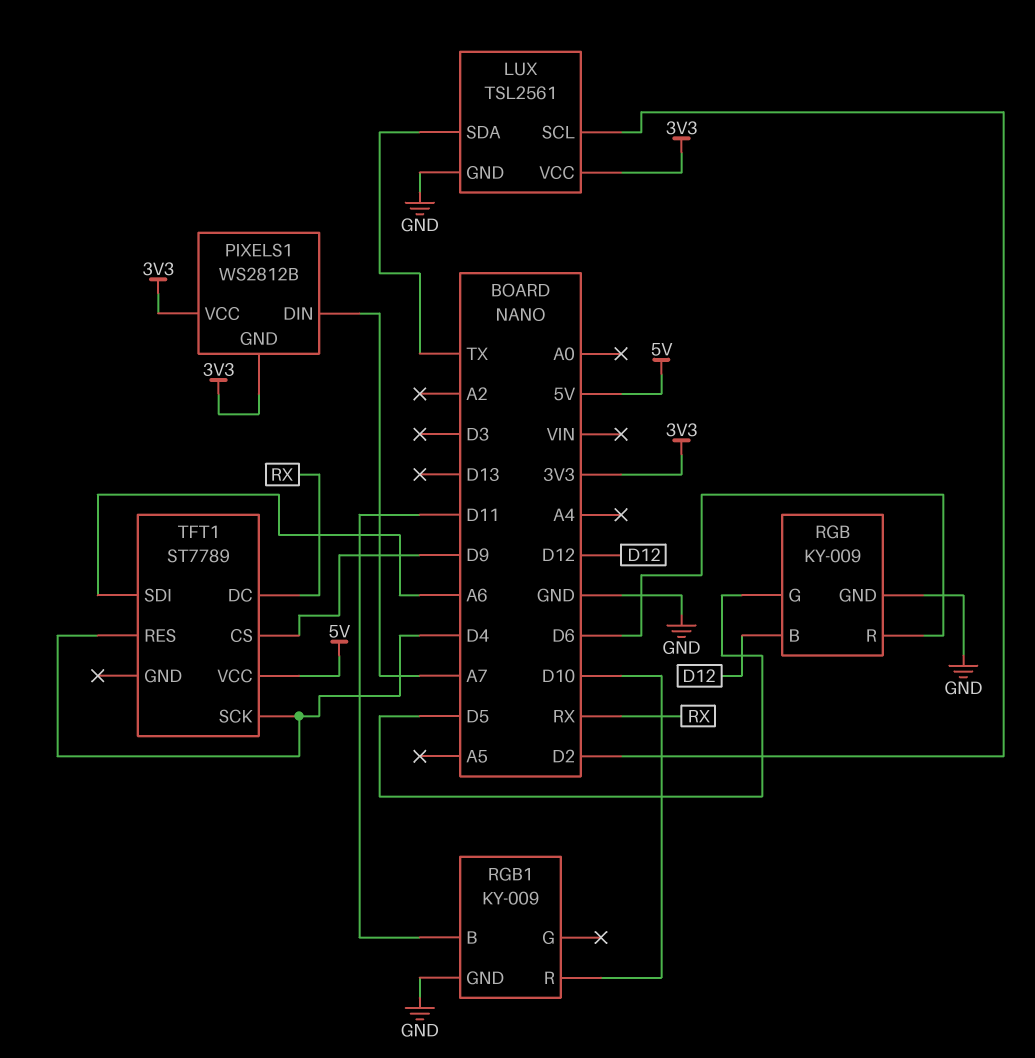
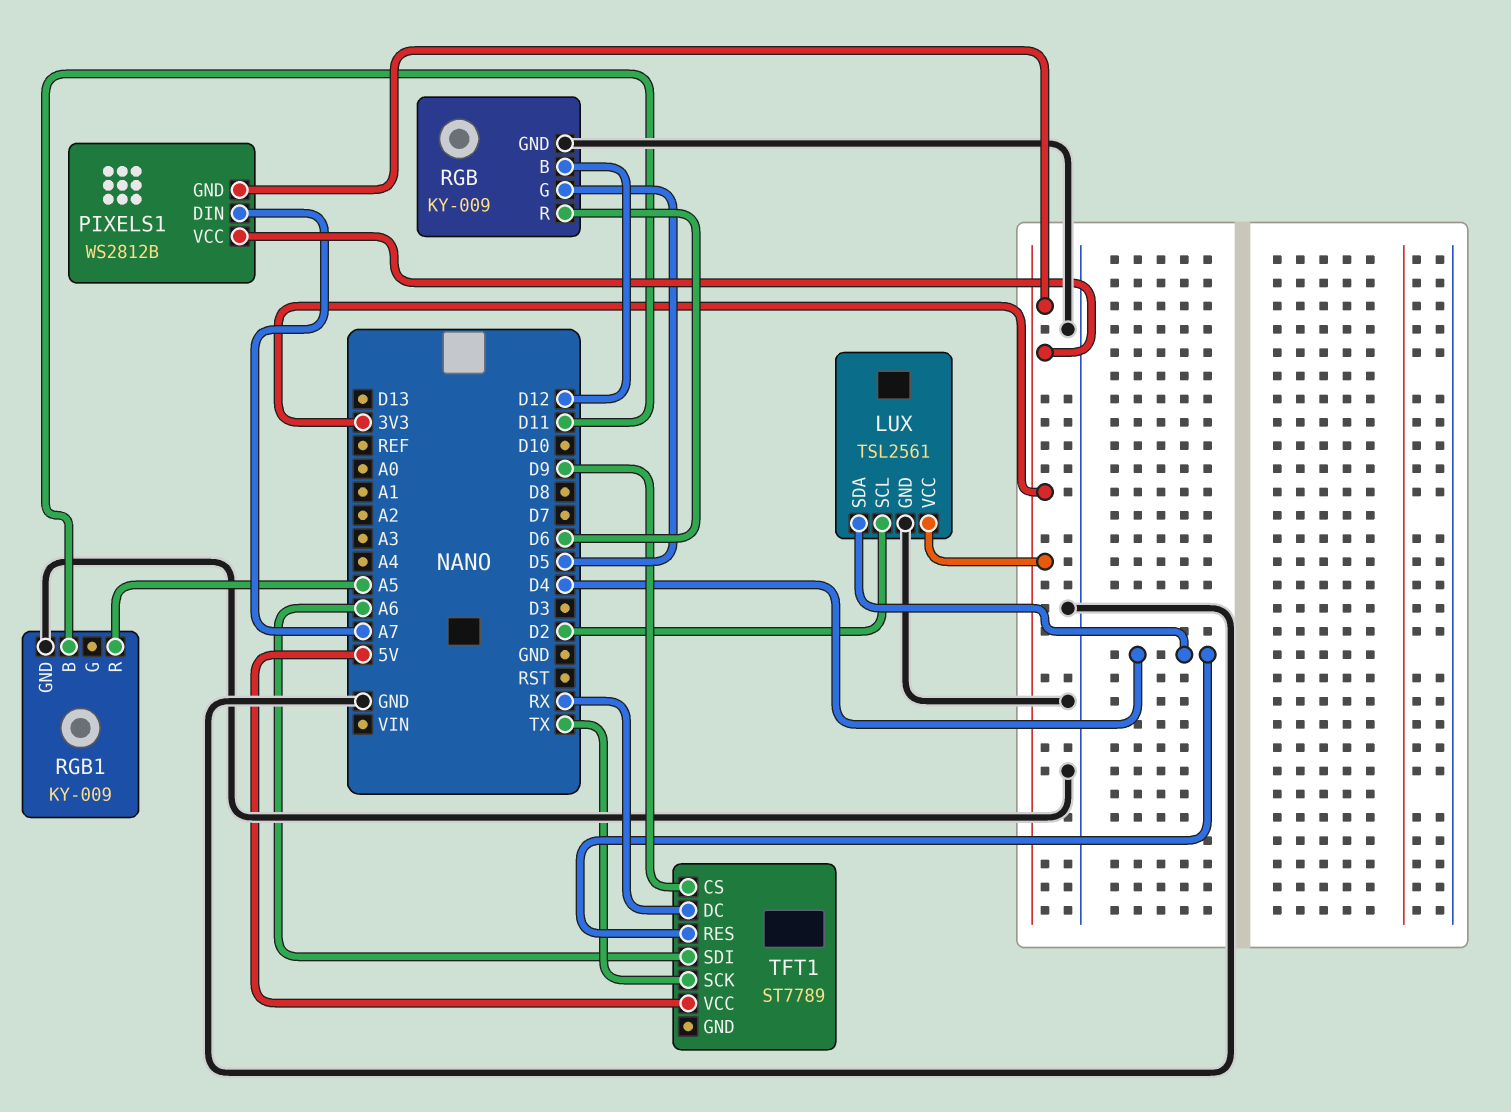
LUX pin SDA: TX -> D4
RGB1 pin R: D10 -> A5
TFT1 pin SCK: D4 -> TX

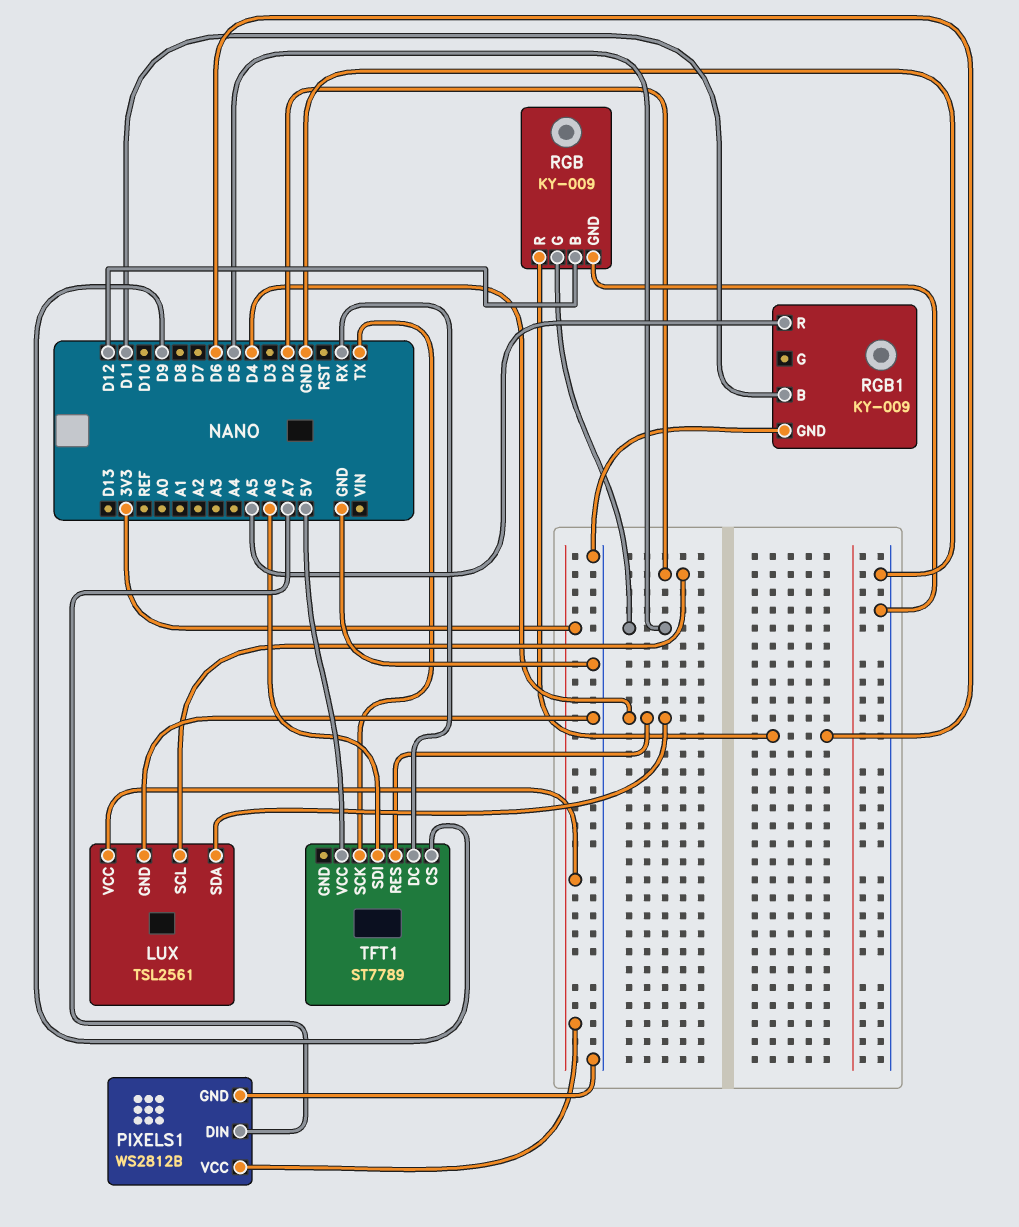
PIXELS1 pin GND: 3V3 -> GND

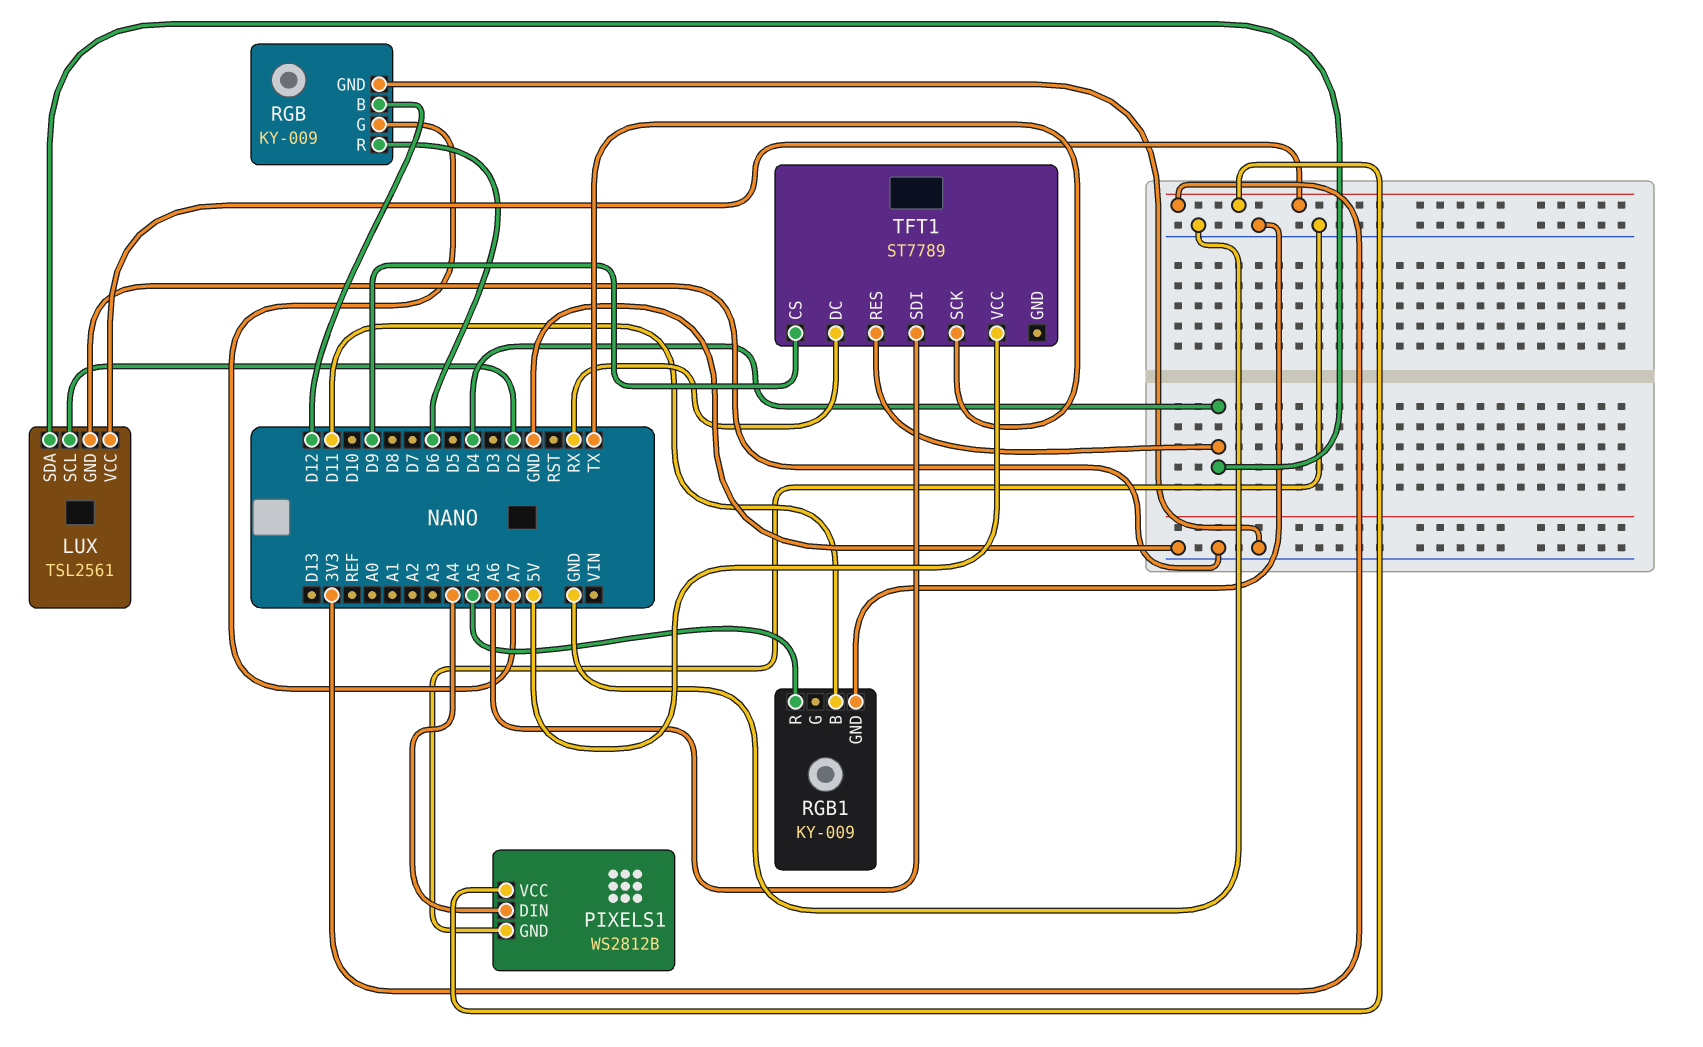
PIXELS1 pin DIN: A7 -> A4
RGB pin G: D5 -> A7

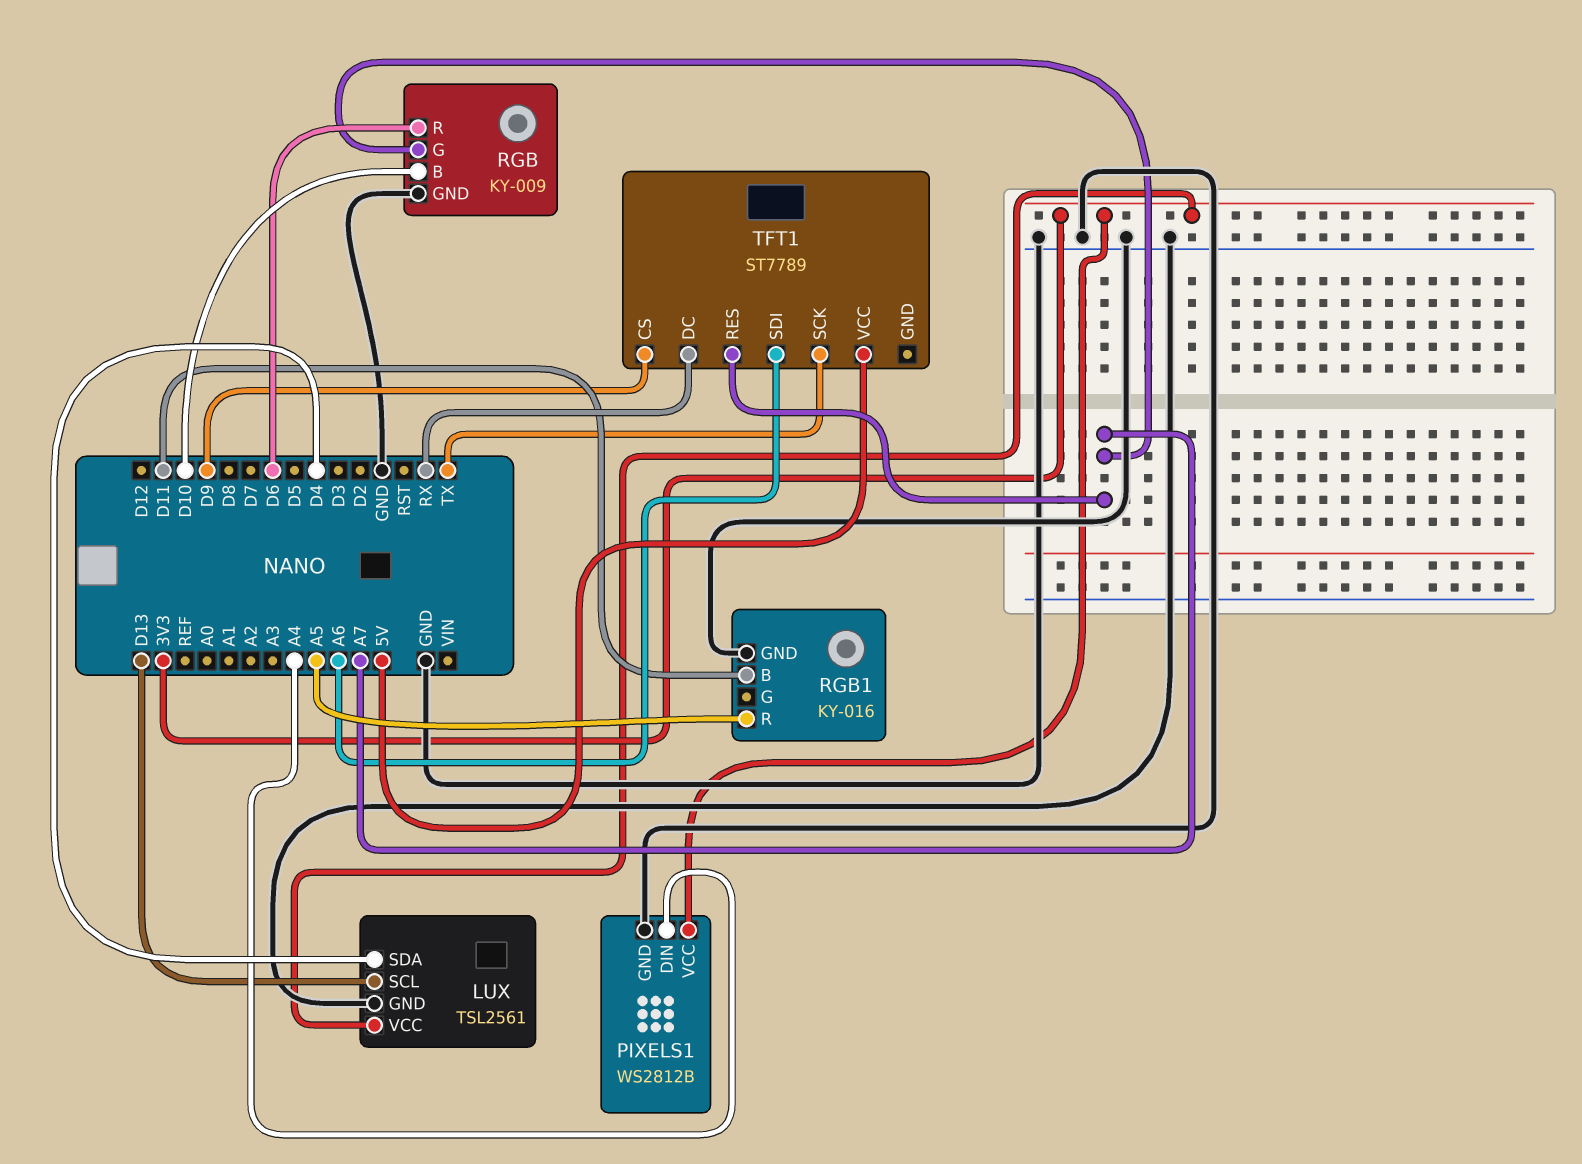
LUX pin SCL: D2 -> D13
RGB pin B: D12 -> D10
RGB1: KY-009 -> KY-016
TFT1 pin RES: D4 -> A7

